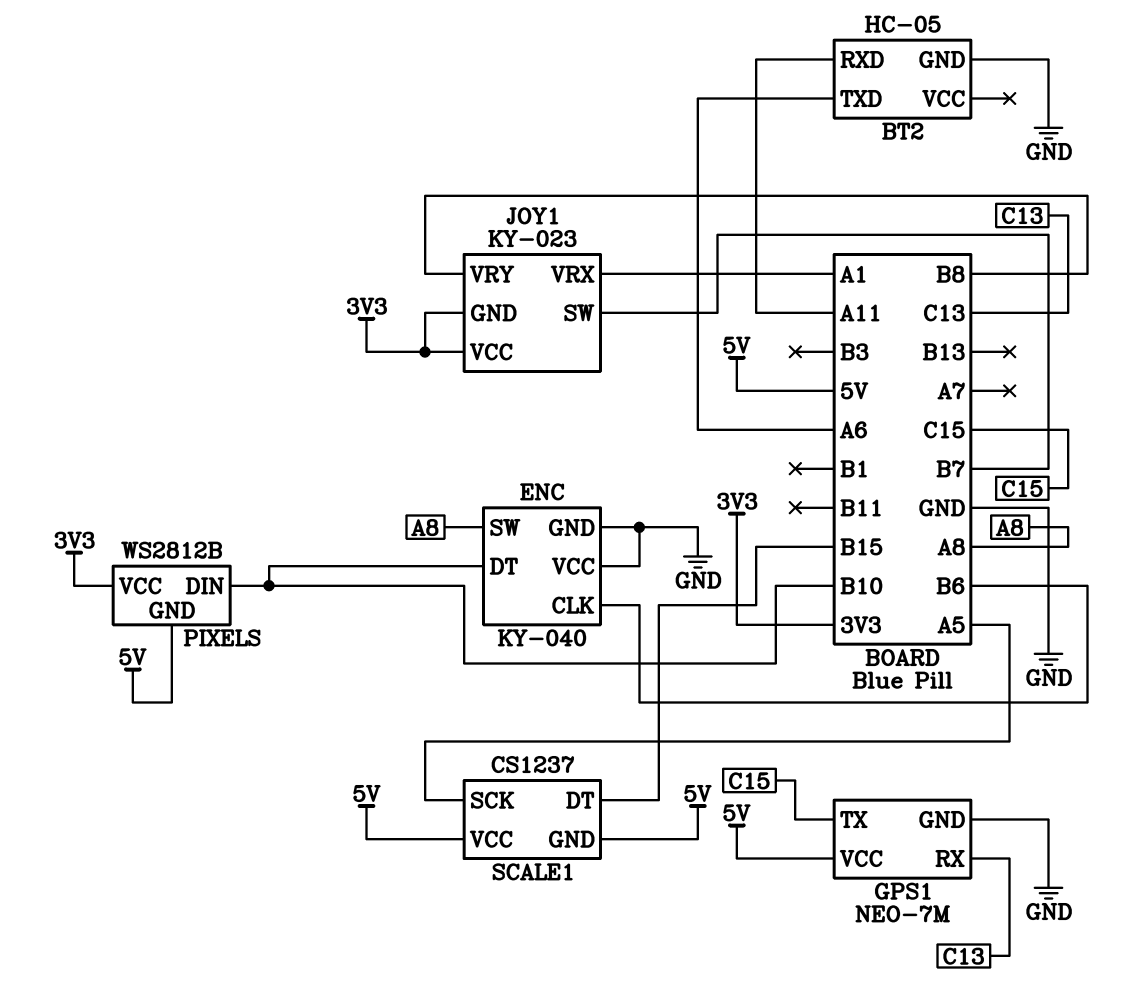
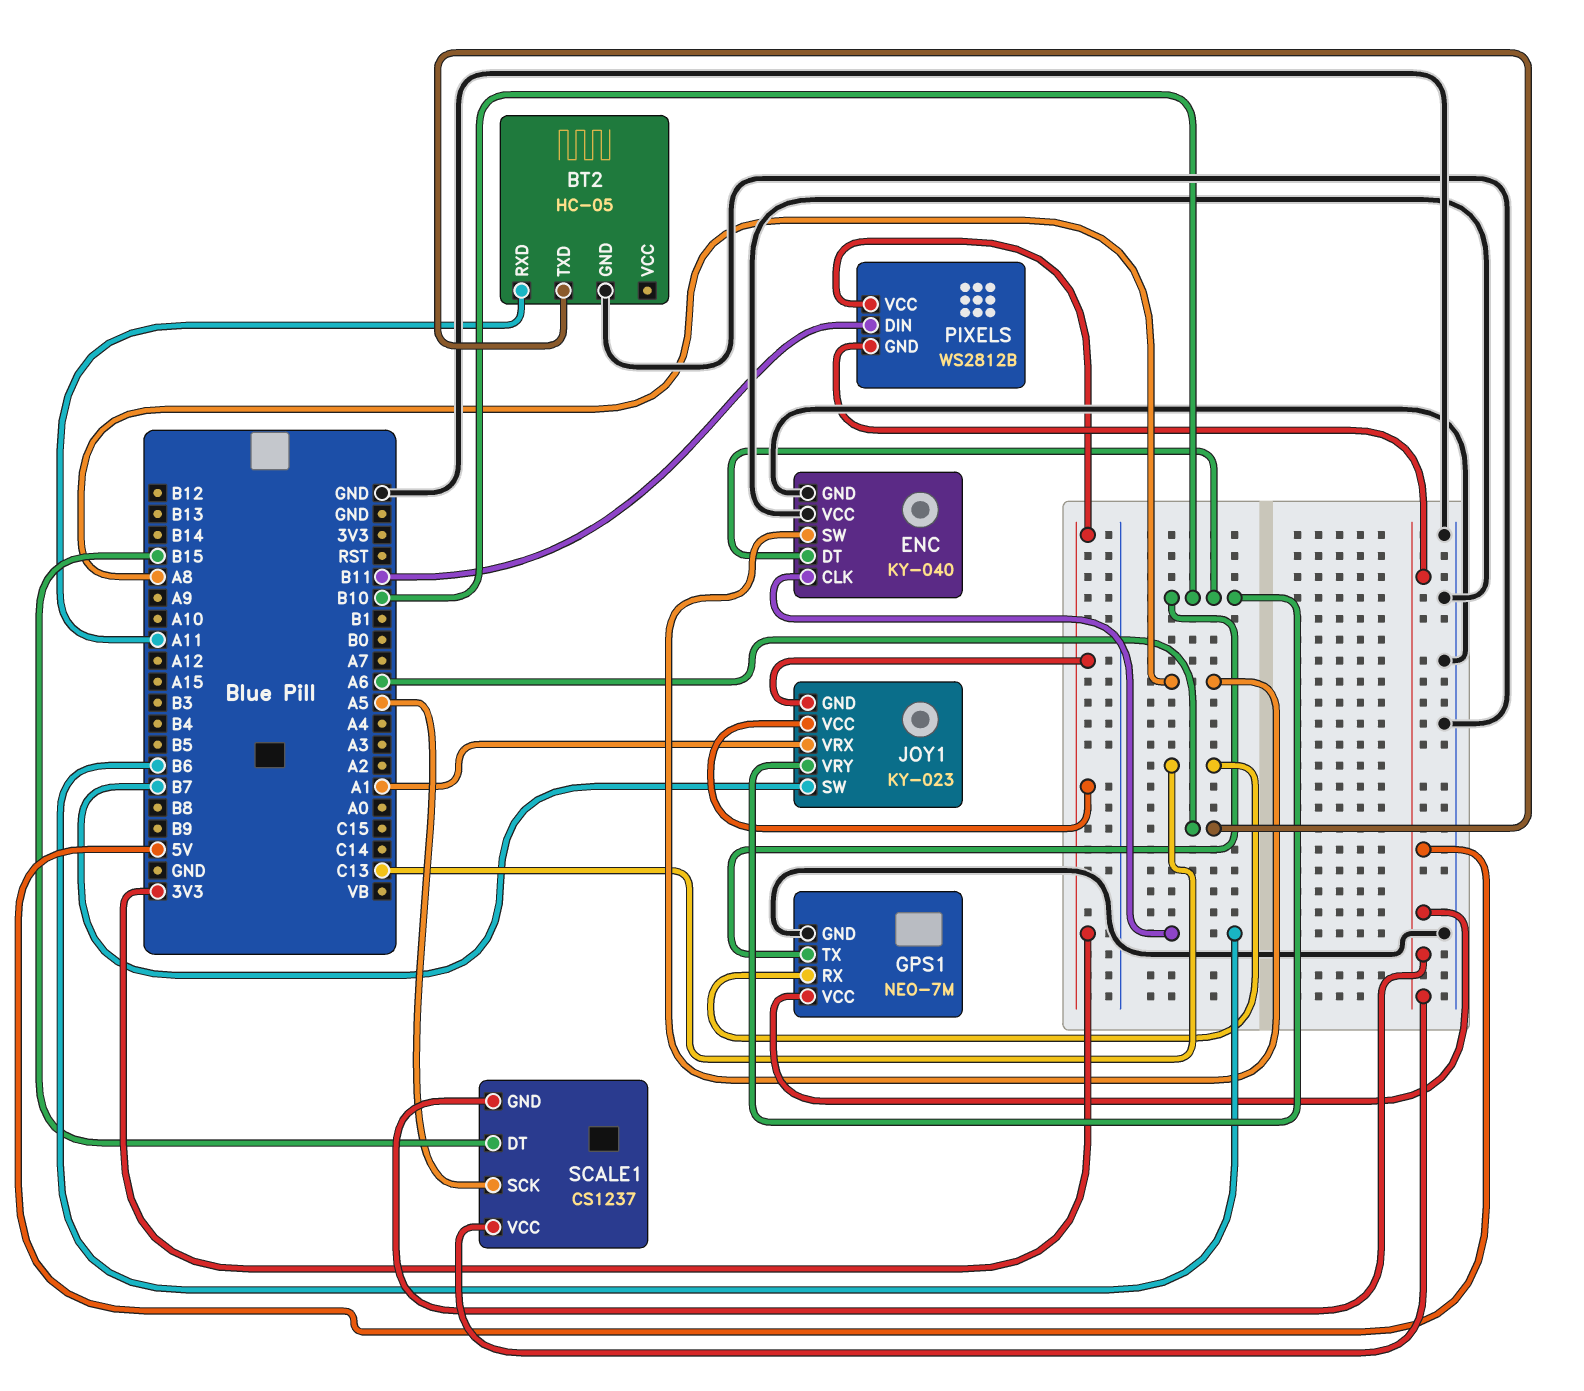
GPS1 pin TX: C15 -> B10
JOY1 pin VRY: B8 -> B10
PIXELS pin DIN: B10 -> B11

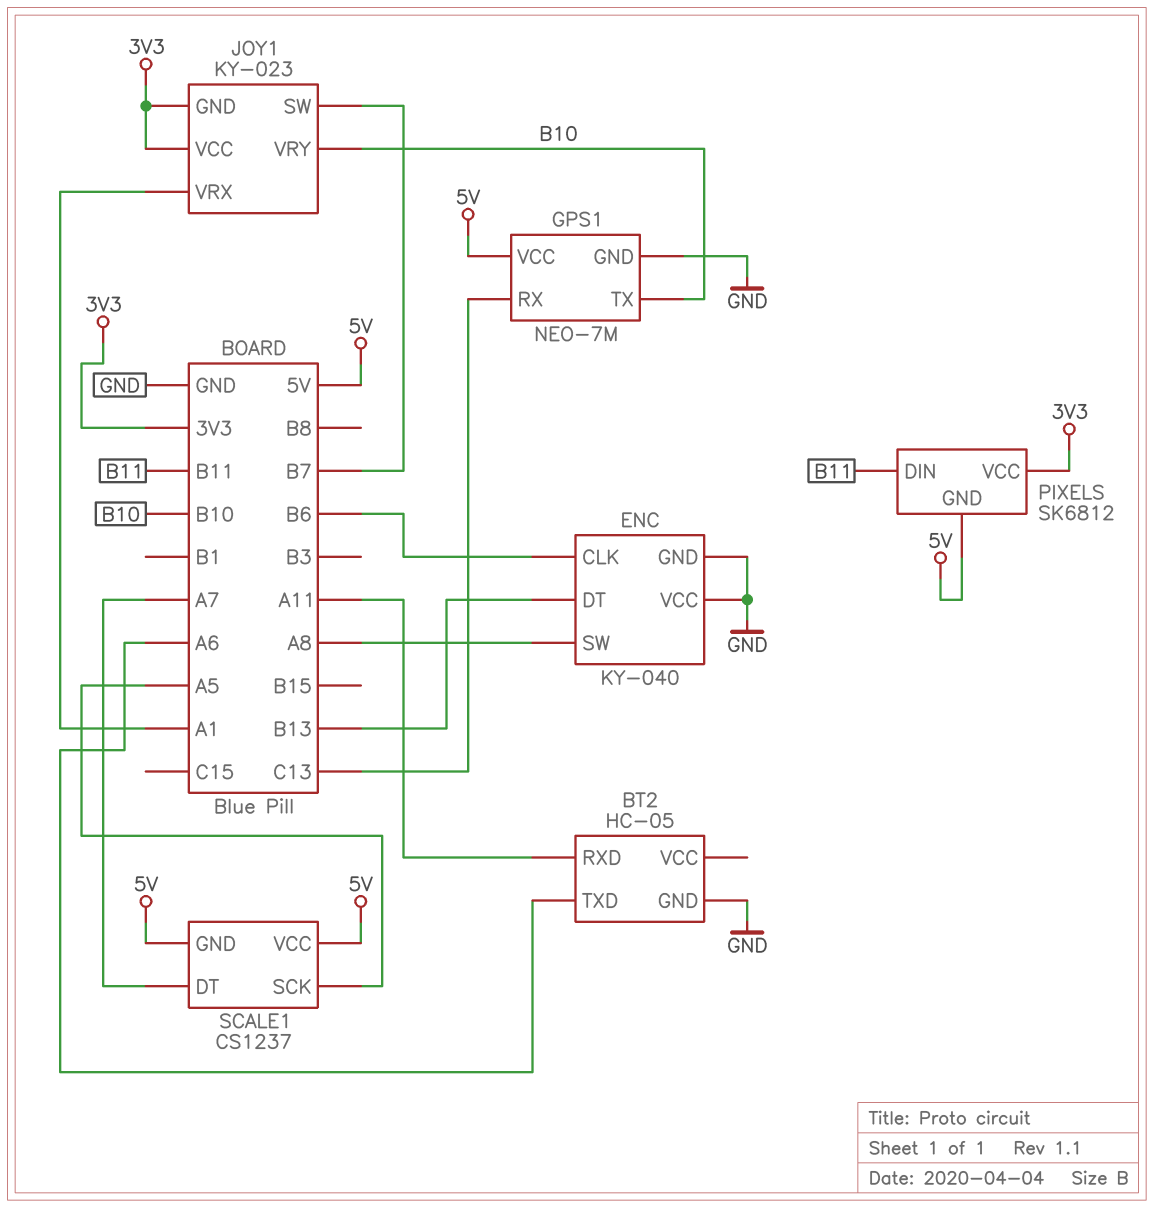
ENC pin DT: B10 -> B13
PIXELS: WS2812B -> SK6812
SCALE1 pin DT: B15 -> A7

